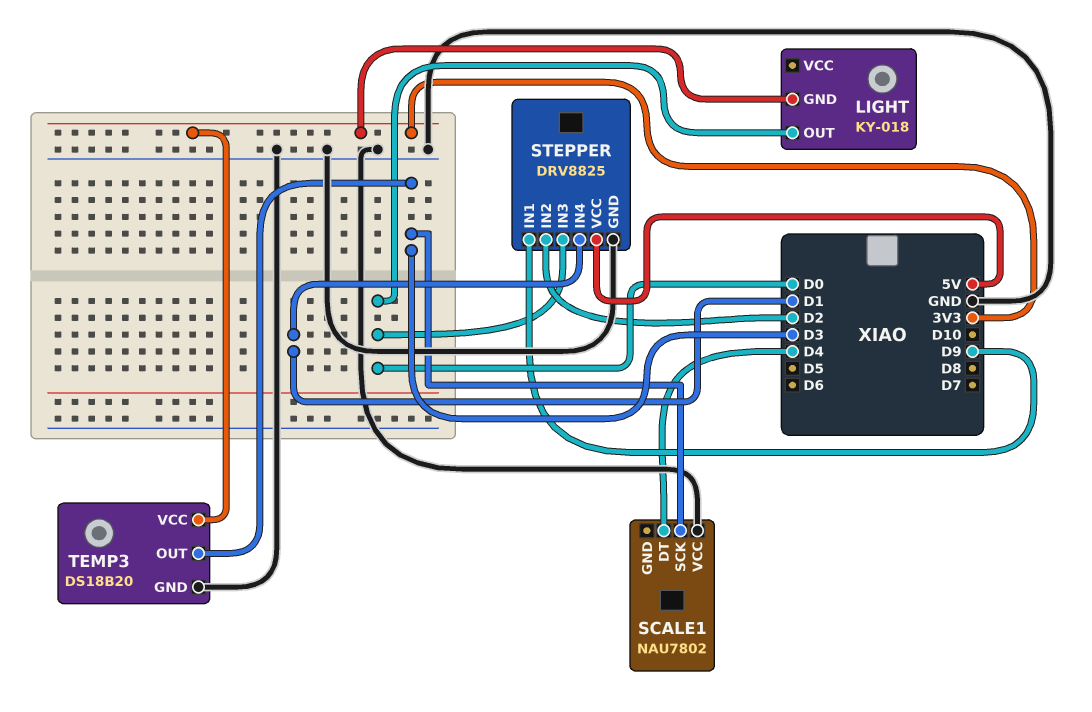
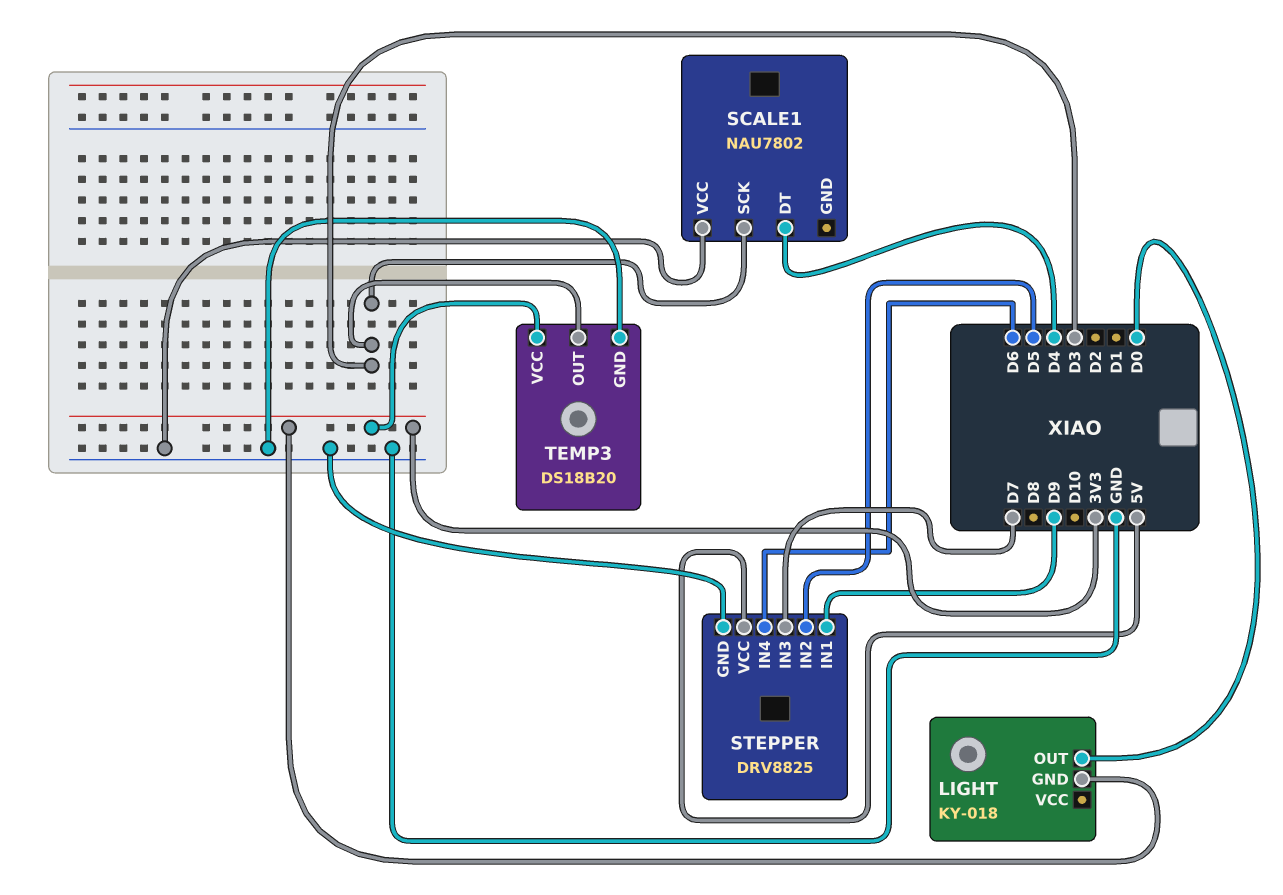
STEPPER pin IN2: D2 -> D5
STEPPER pin IN3: D0 -> D7
STEPPER pin IN4: D1 -> D6

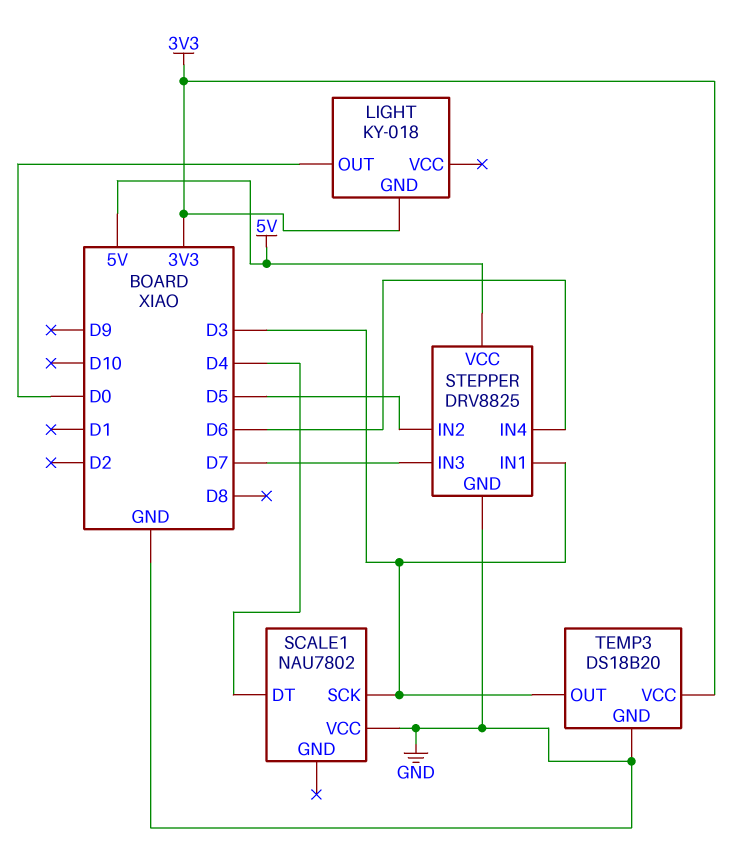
STEPPER pin IN1: D9 -> D3

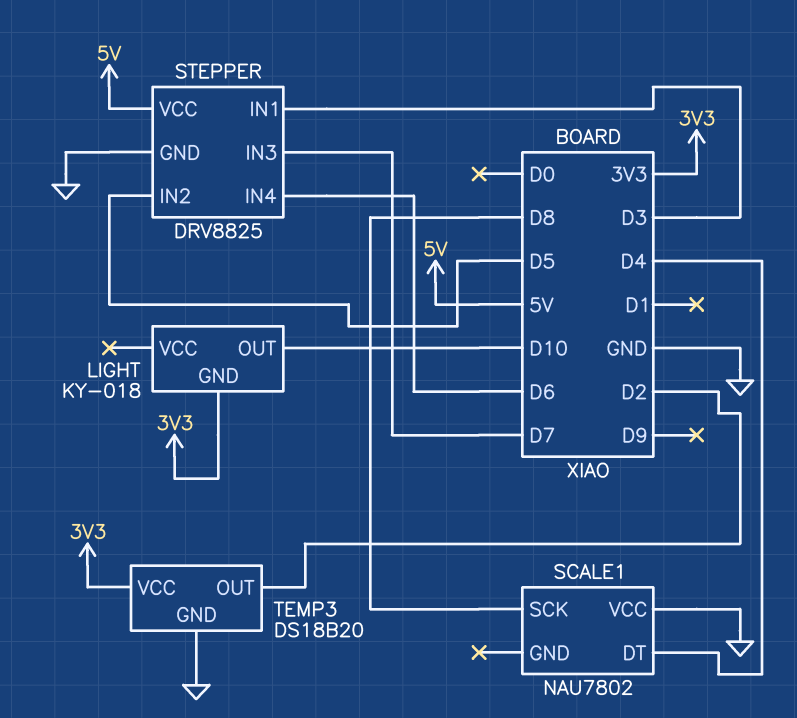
LIGHT pin OUT: D0 -> D10
SCALE1 pin SCK: D3 -> D8
TEMP3 pin OUT: D3 -> D2

